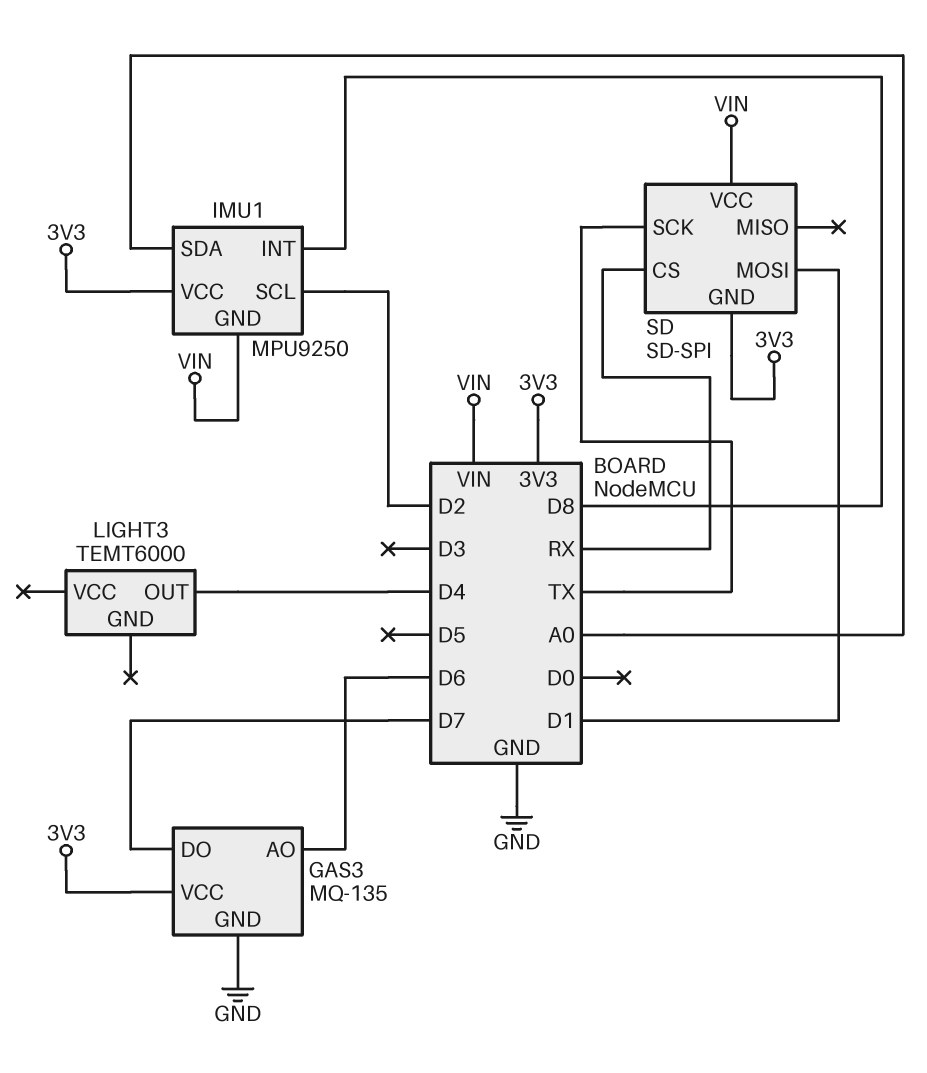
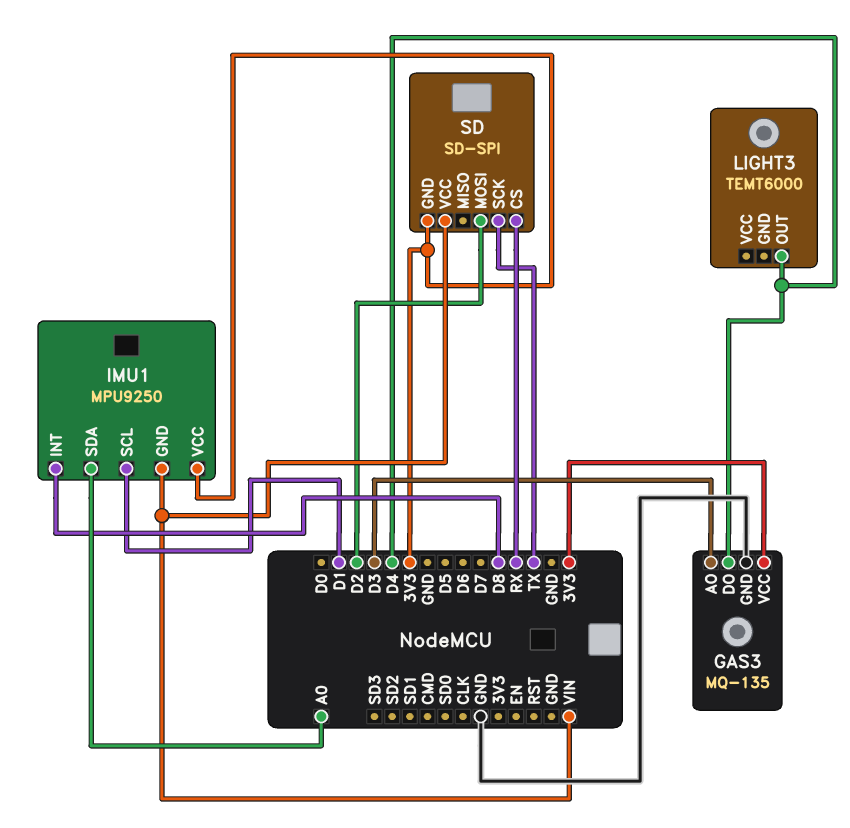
GAS3 pin AO: D6 -> D3
GAS3 pin DO: D7 -> D4
IMU1 pin SCL: D2 -> D1
SD pin MOSI: D1 -> D2

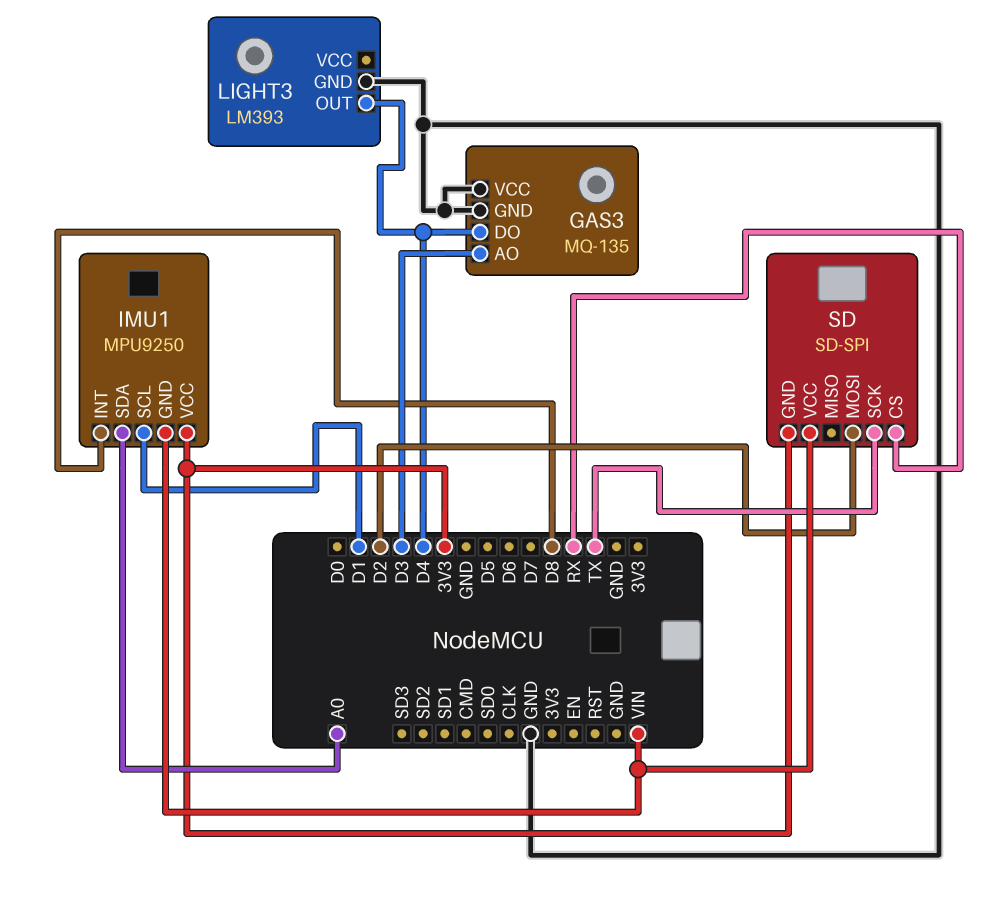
GAS3 pin VCC: 3V3 -> GND
LIGHT3: TEMT6000 -> LM393
LIGHT3 pin GND: none -> GND

